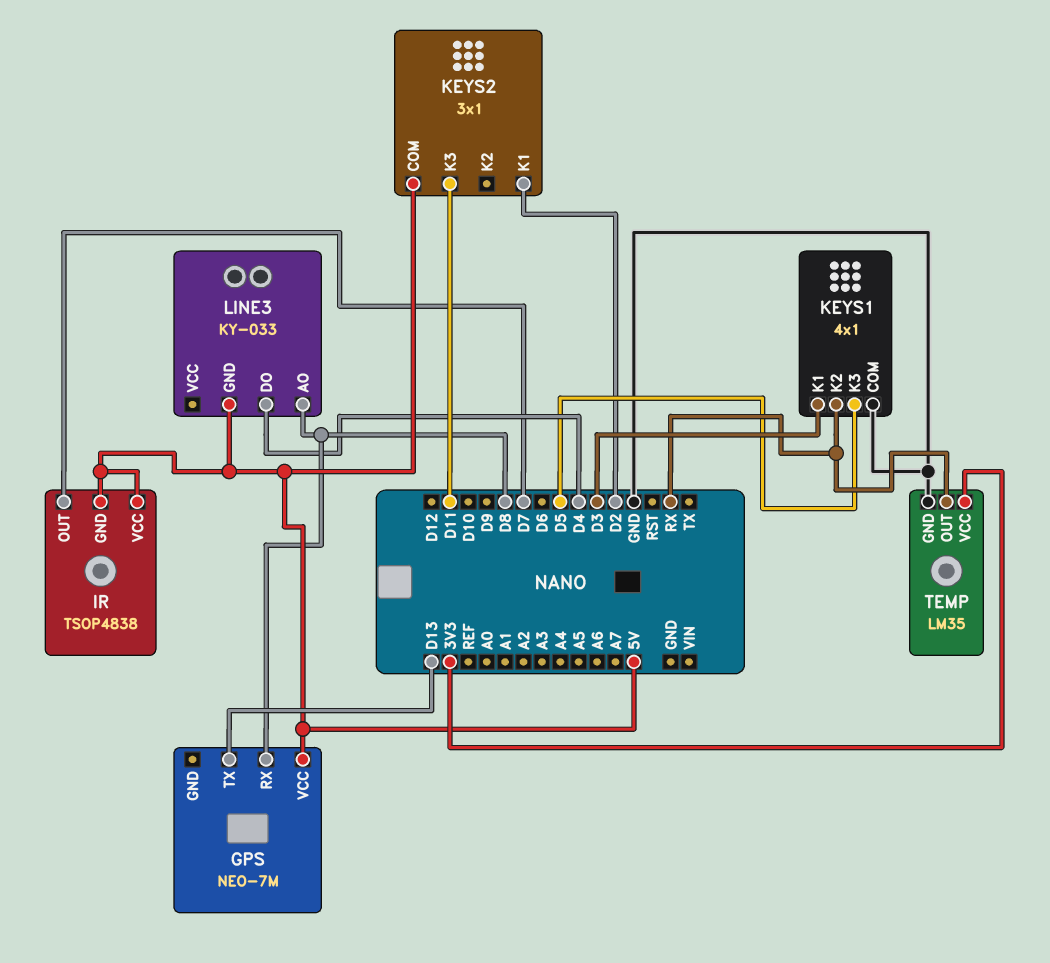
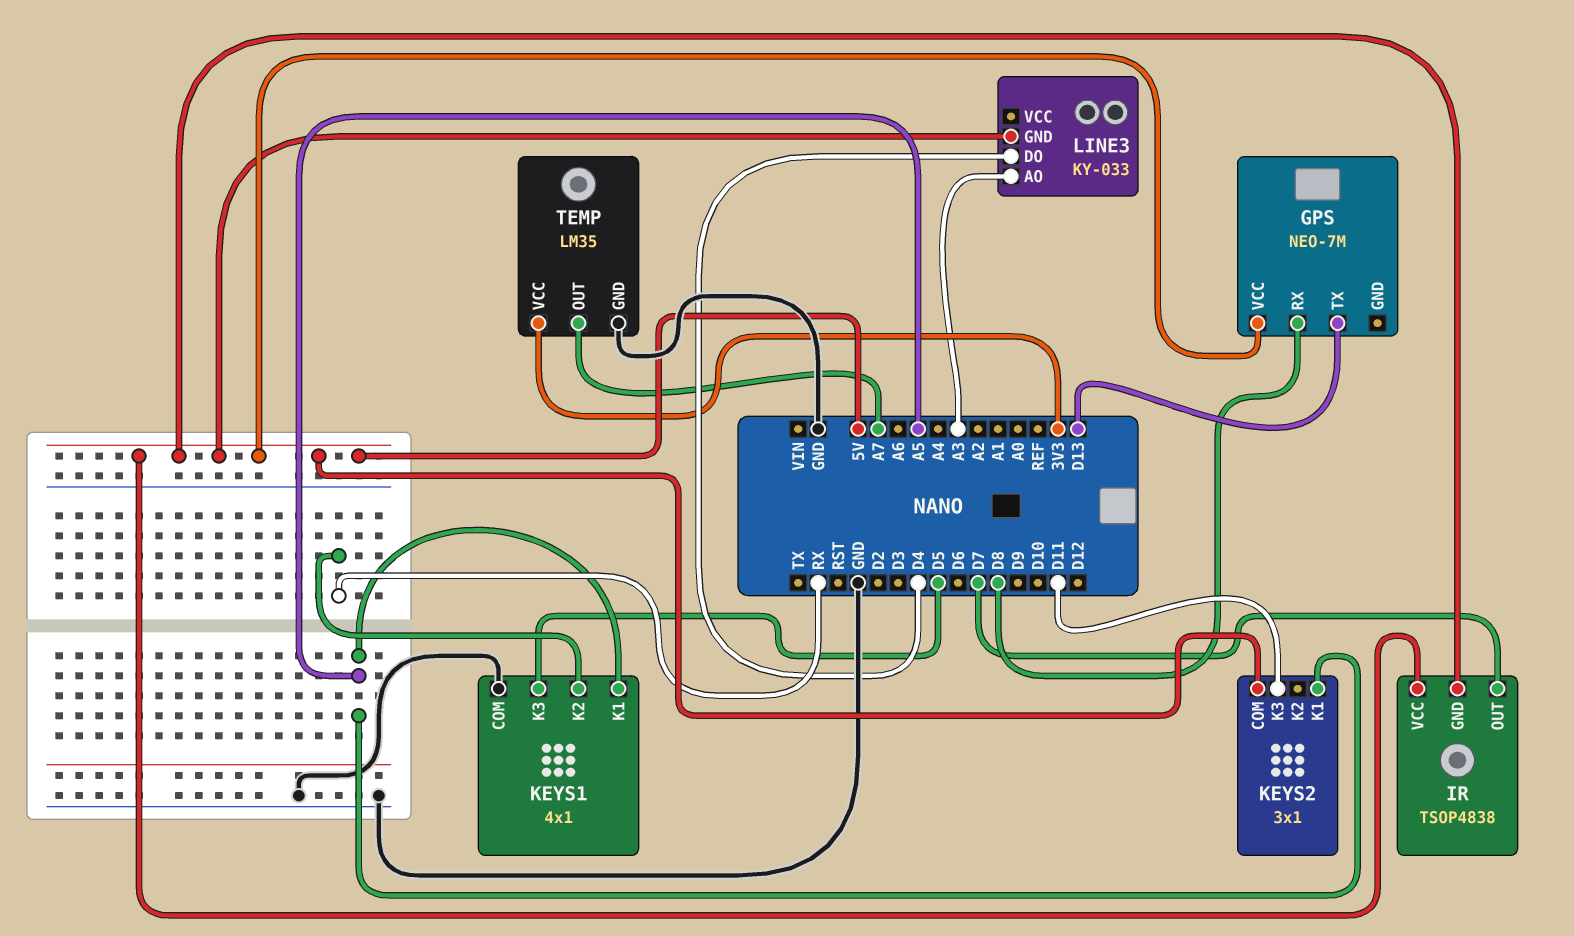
KEYS1 pin K1: D3 -> A5
KEYS2 pin K1: D2 -> A5
LINE3 pin AO: D8 -> A3
TEMP pin OUT: RX -> A7

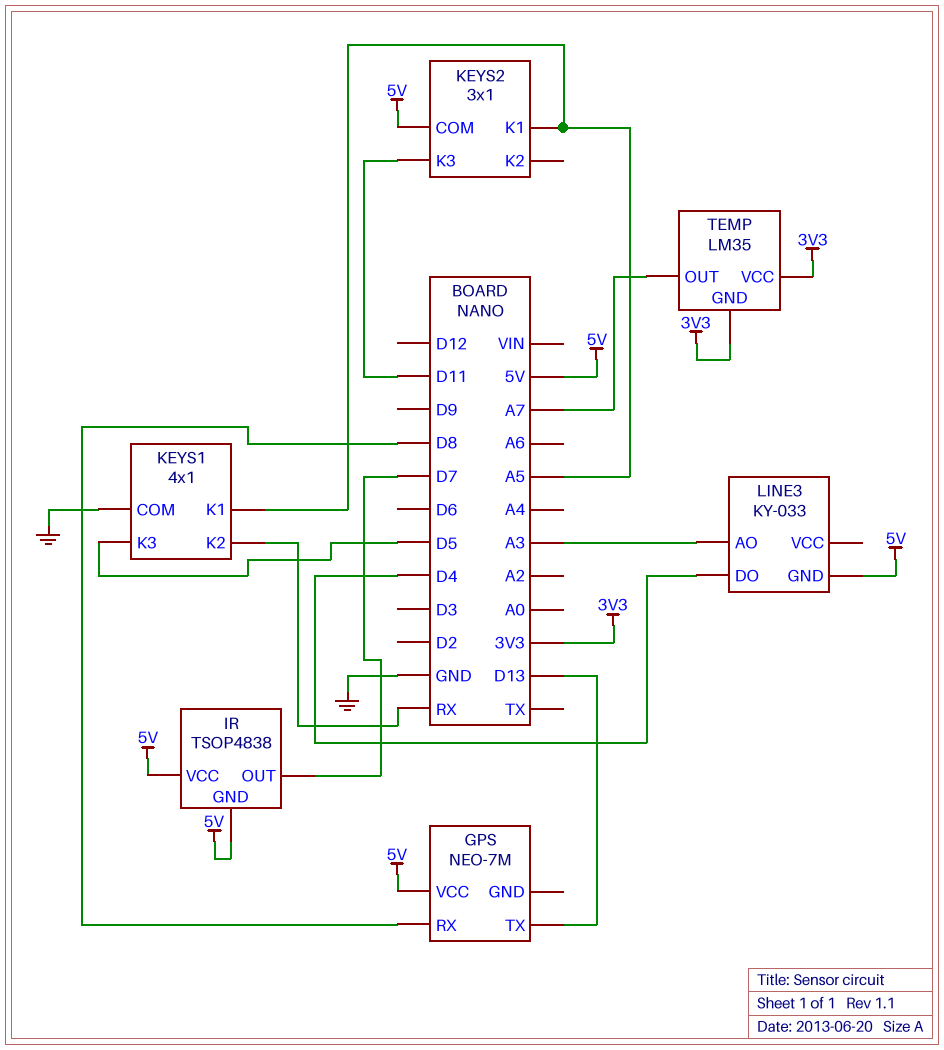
TEMP pin GND: GND -> 3V3

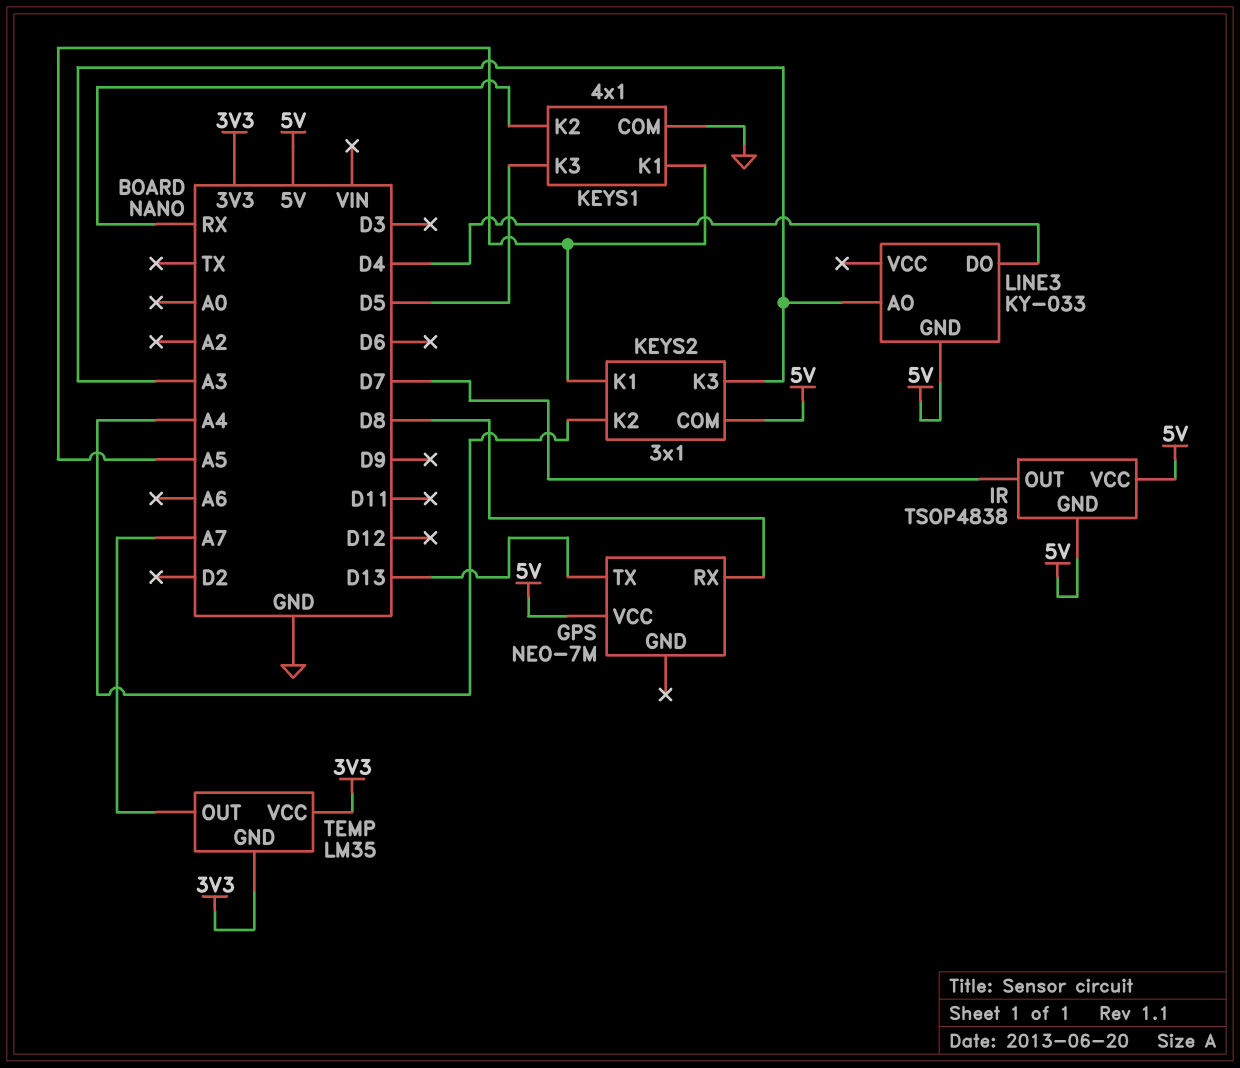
KEYS2 pin K2: none -> A4
KEYS2 pin K3: D11 -> A3

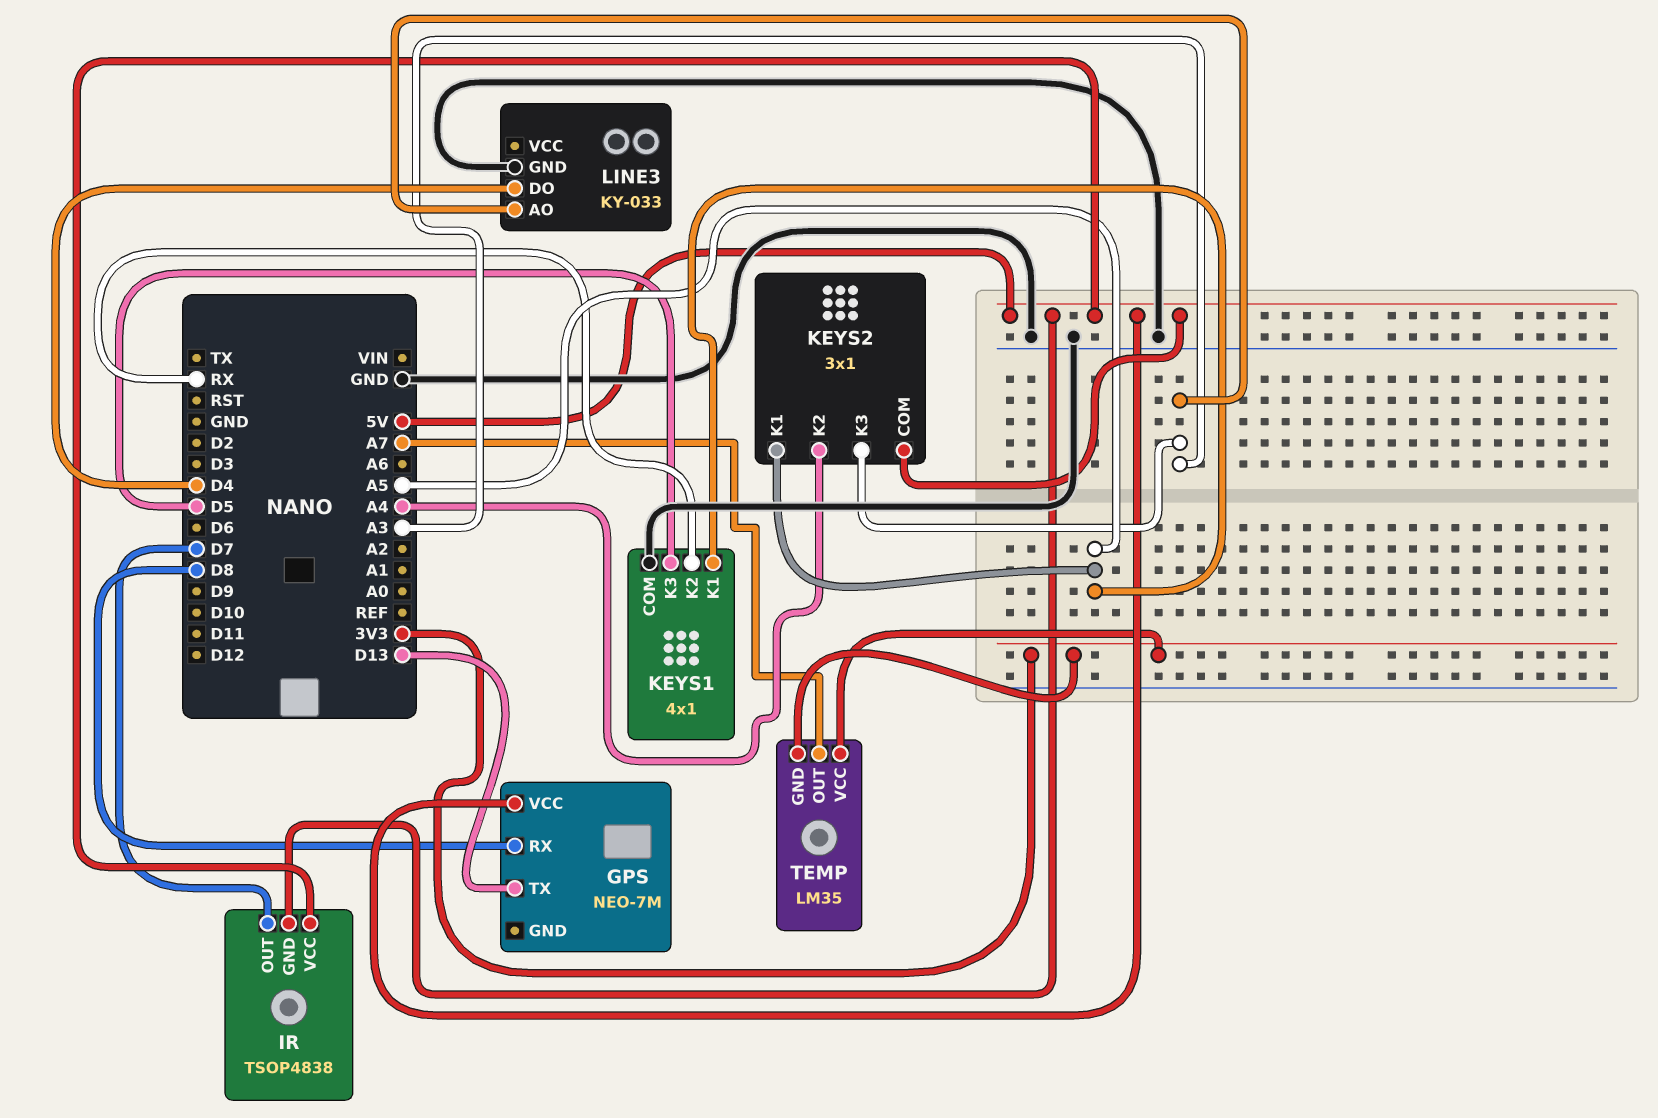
LINE3 pin GND: 5V -> GND

